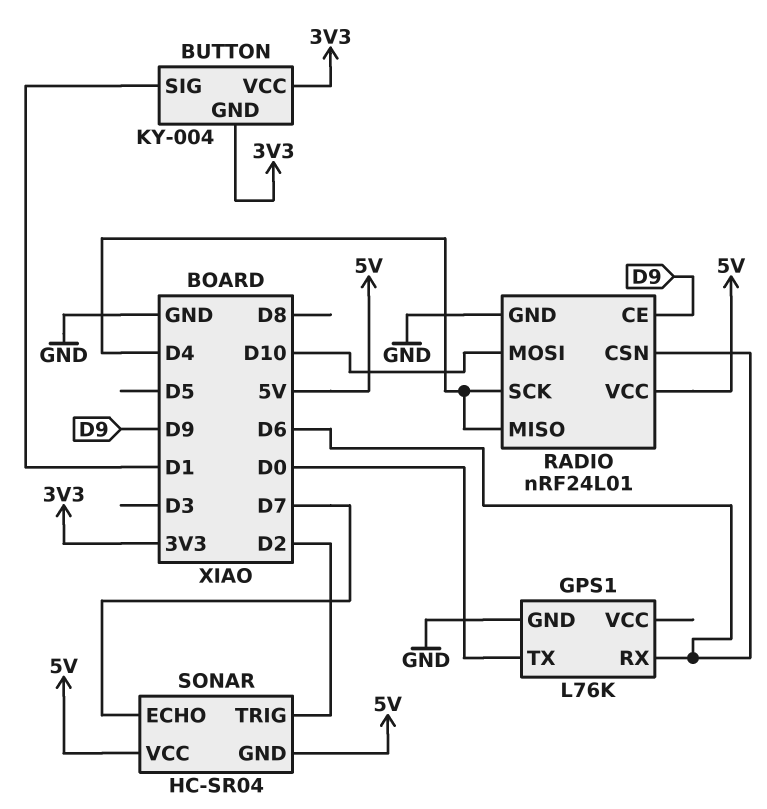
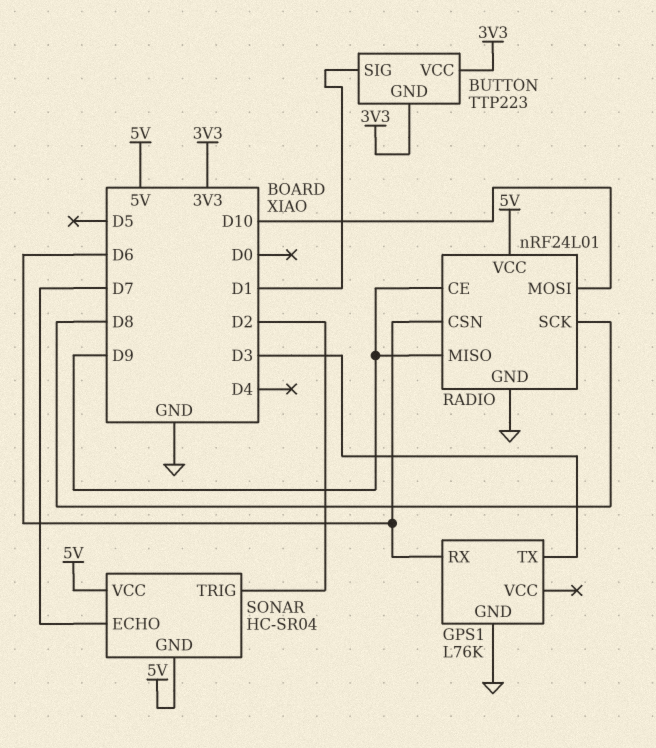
BUTTON: KY-004 -> TTP223
GPS1 pin TX: D0 -> D3
RADIO pin MISO: D4 -> D9
RADIO pin SCK: D4 -> D8

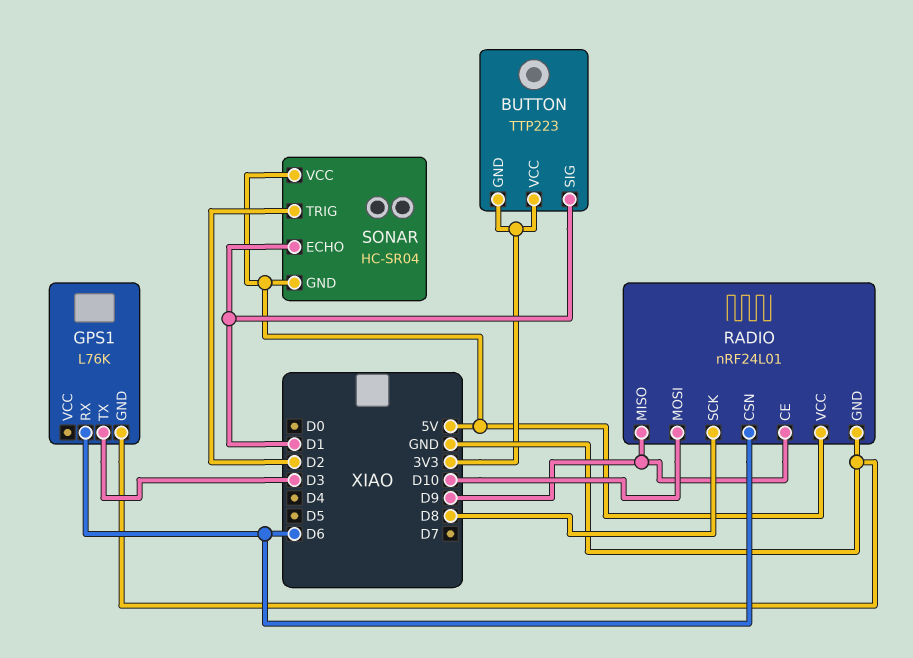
SONAR pin ECHO: D7 -> D1

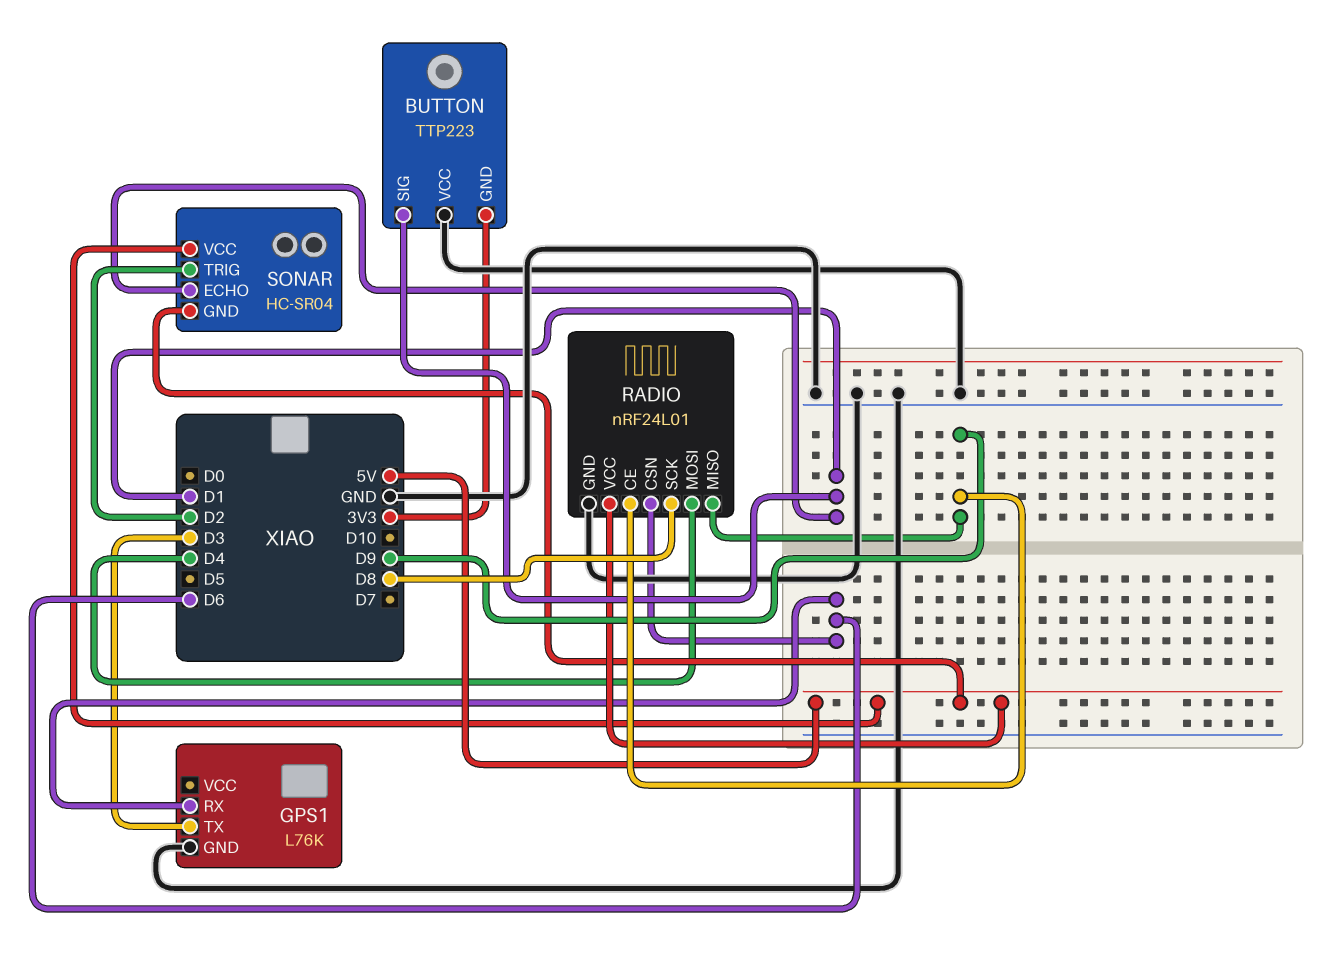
BUTTON pin VCC: 3V3 -> GND
RADIO pin MOSI: D10 -> D4

